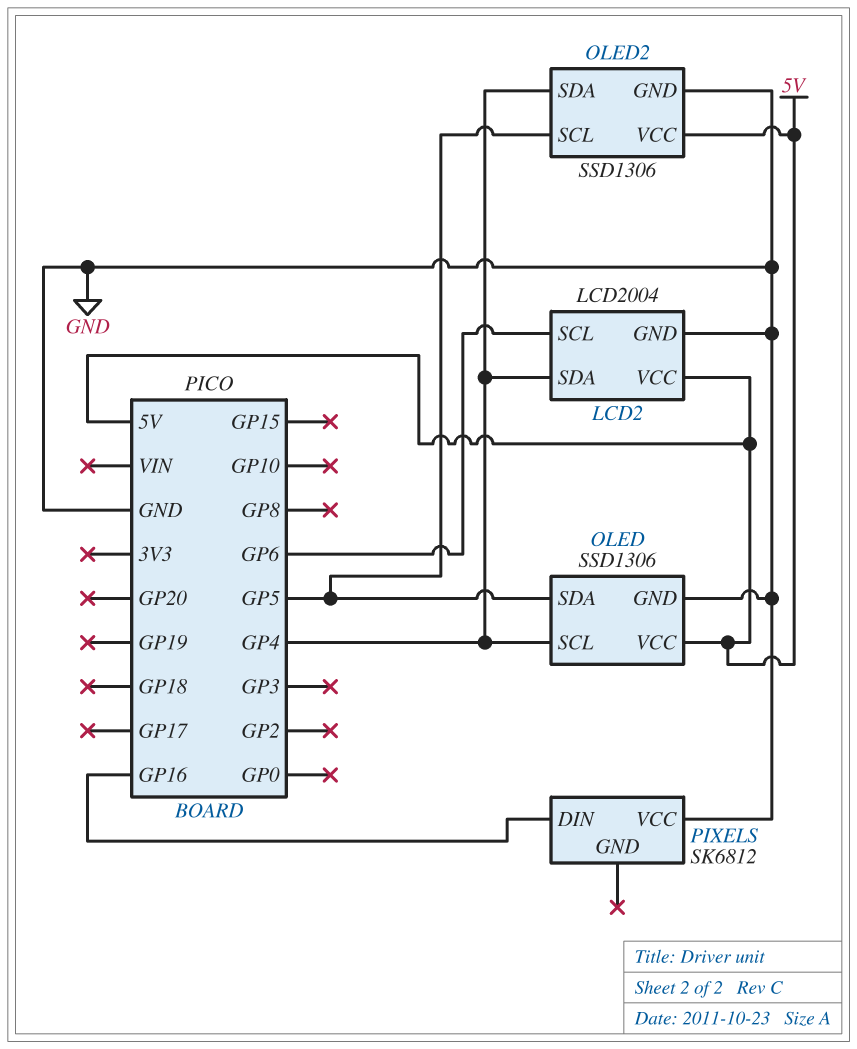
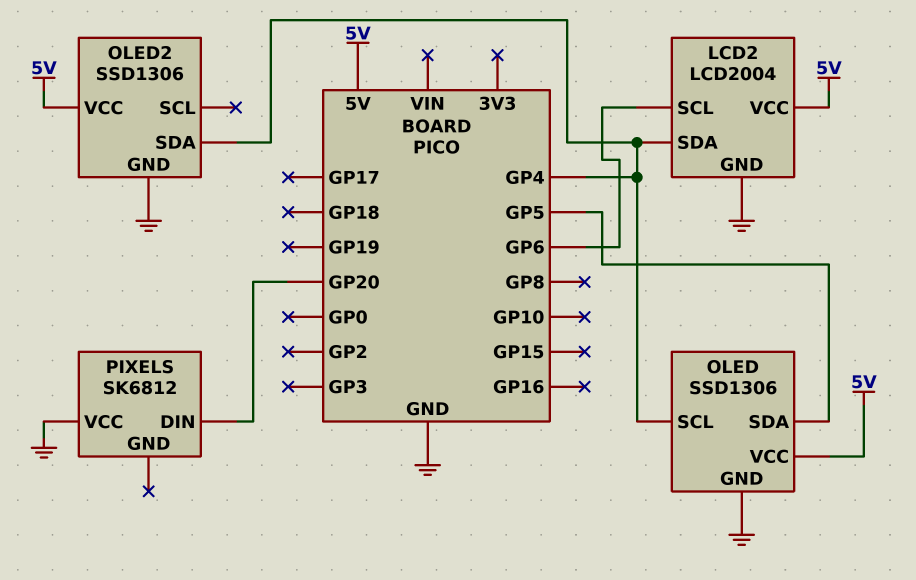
OLED2 pin SCL: GP5 -> none
PIXELS pin DIN: GP16 -> GP20

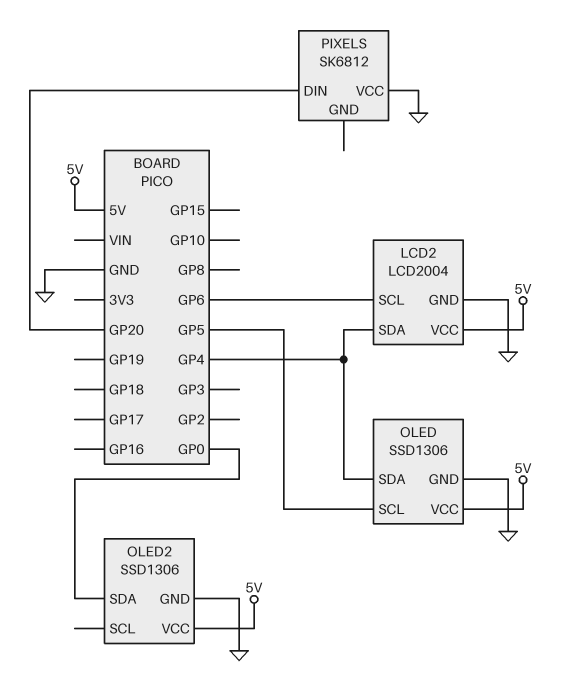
OLED pin SCL: GP4 -> GP5
OLED pin SDA: GP5 -> GP4
OLED2 pin SDA: GP4 -> GP0

